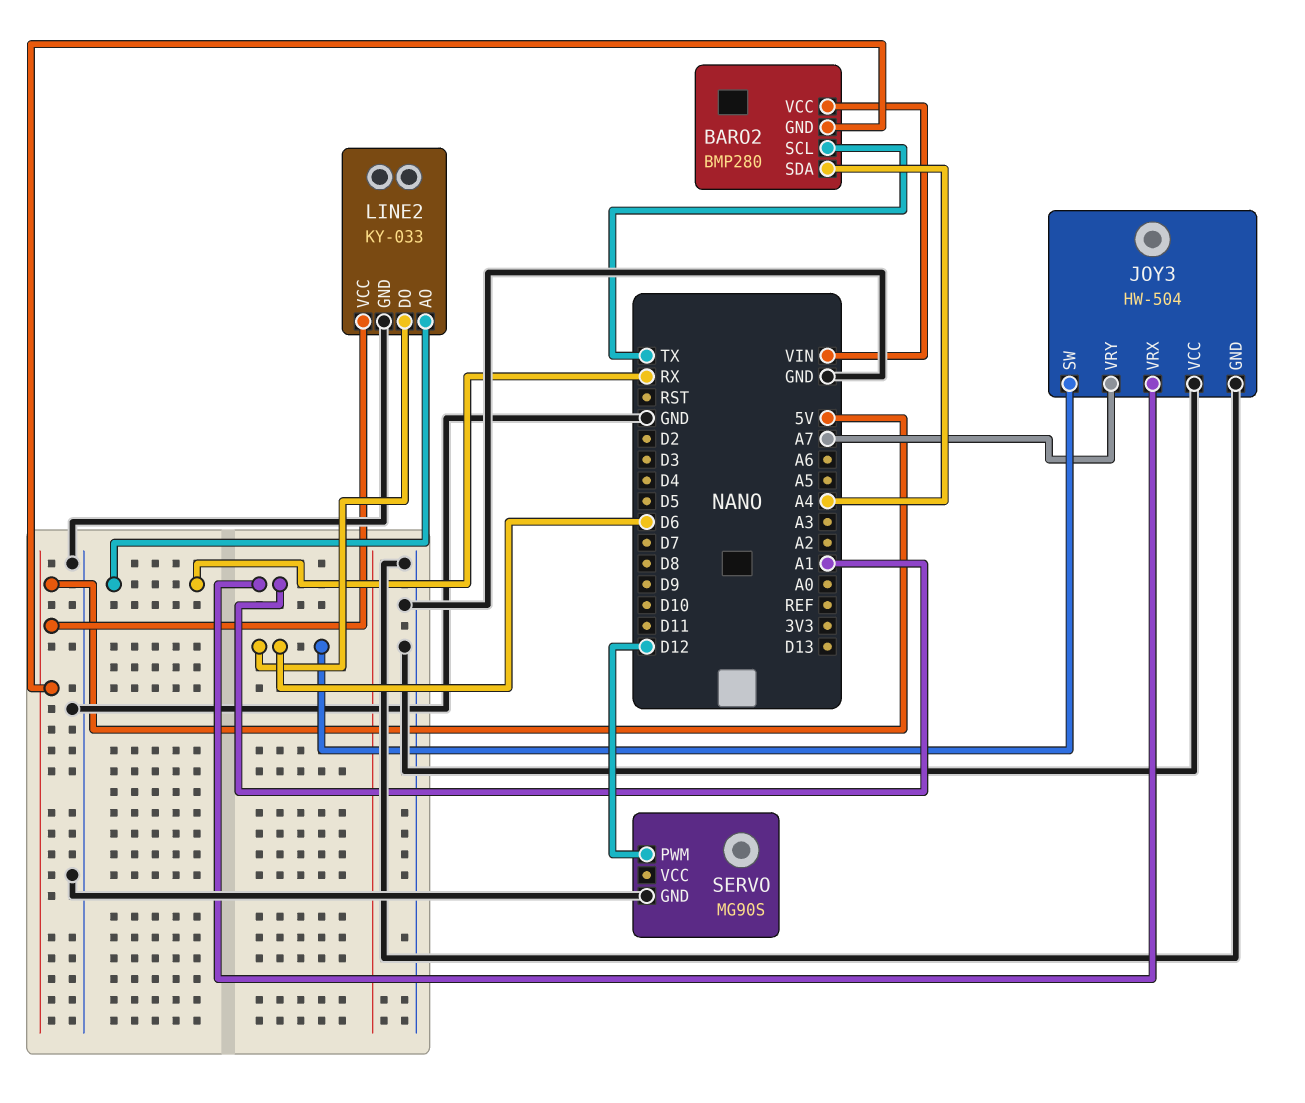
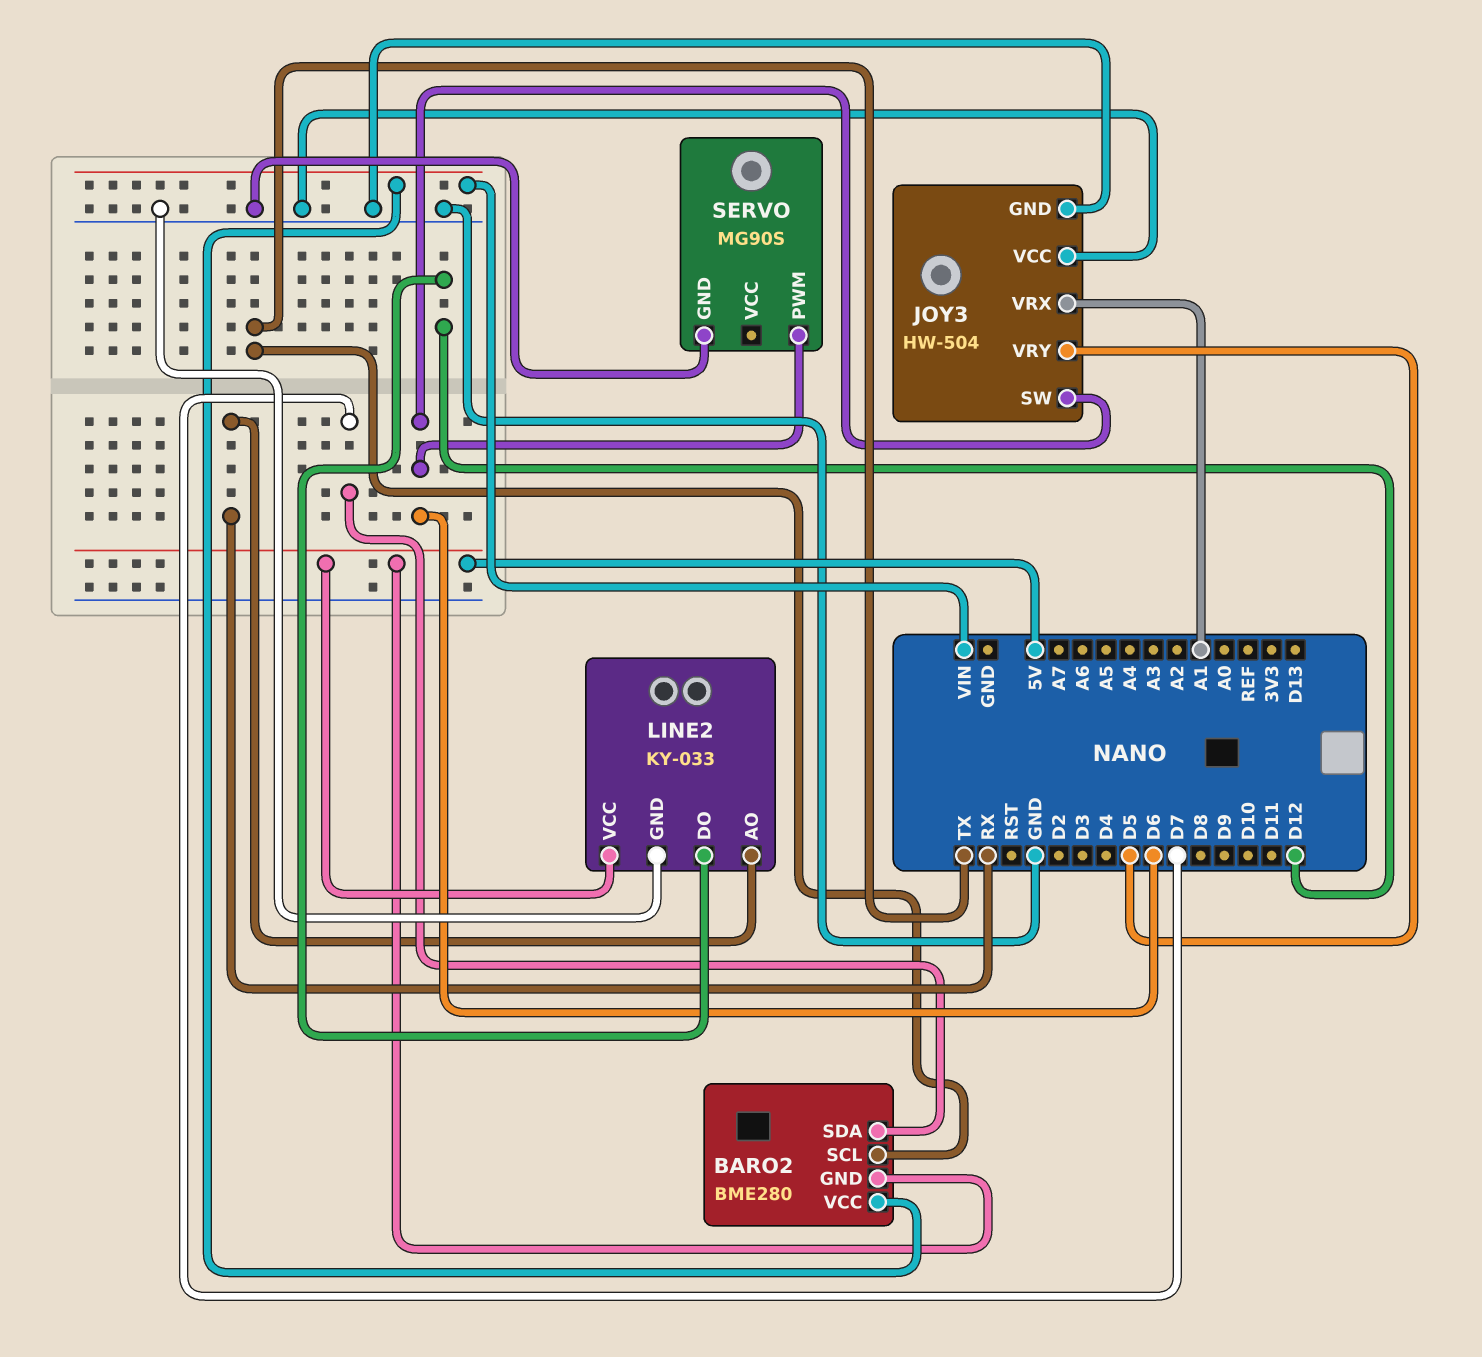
BARO2: BMP280 -> BME280
BARO2 pin SDA: A4 -> D7
JOY3 pin VRY: A7 -> D5
LINE2 pin DO: D6 -> D12
SERVO pin PWM: D12 -> D6

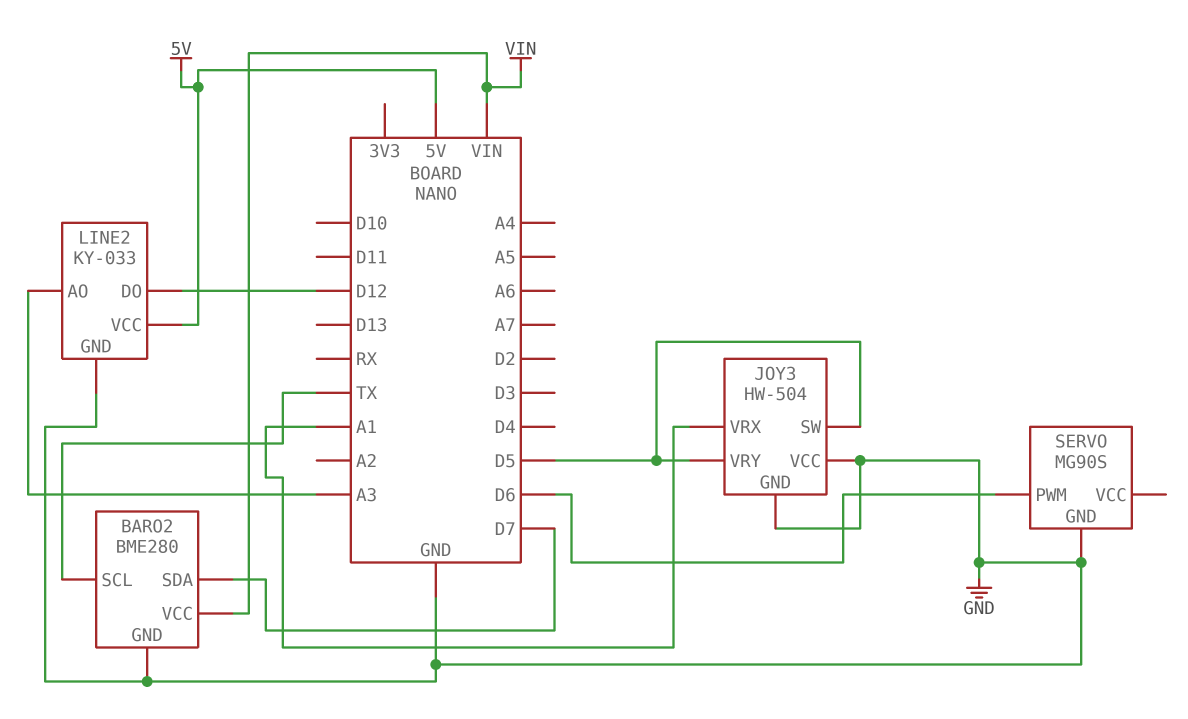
BARO2 pin GND: 5V -> GND
JOY3 pin SW: D6 -> D5
LINE2 pin AO: RX -> A3

